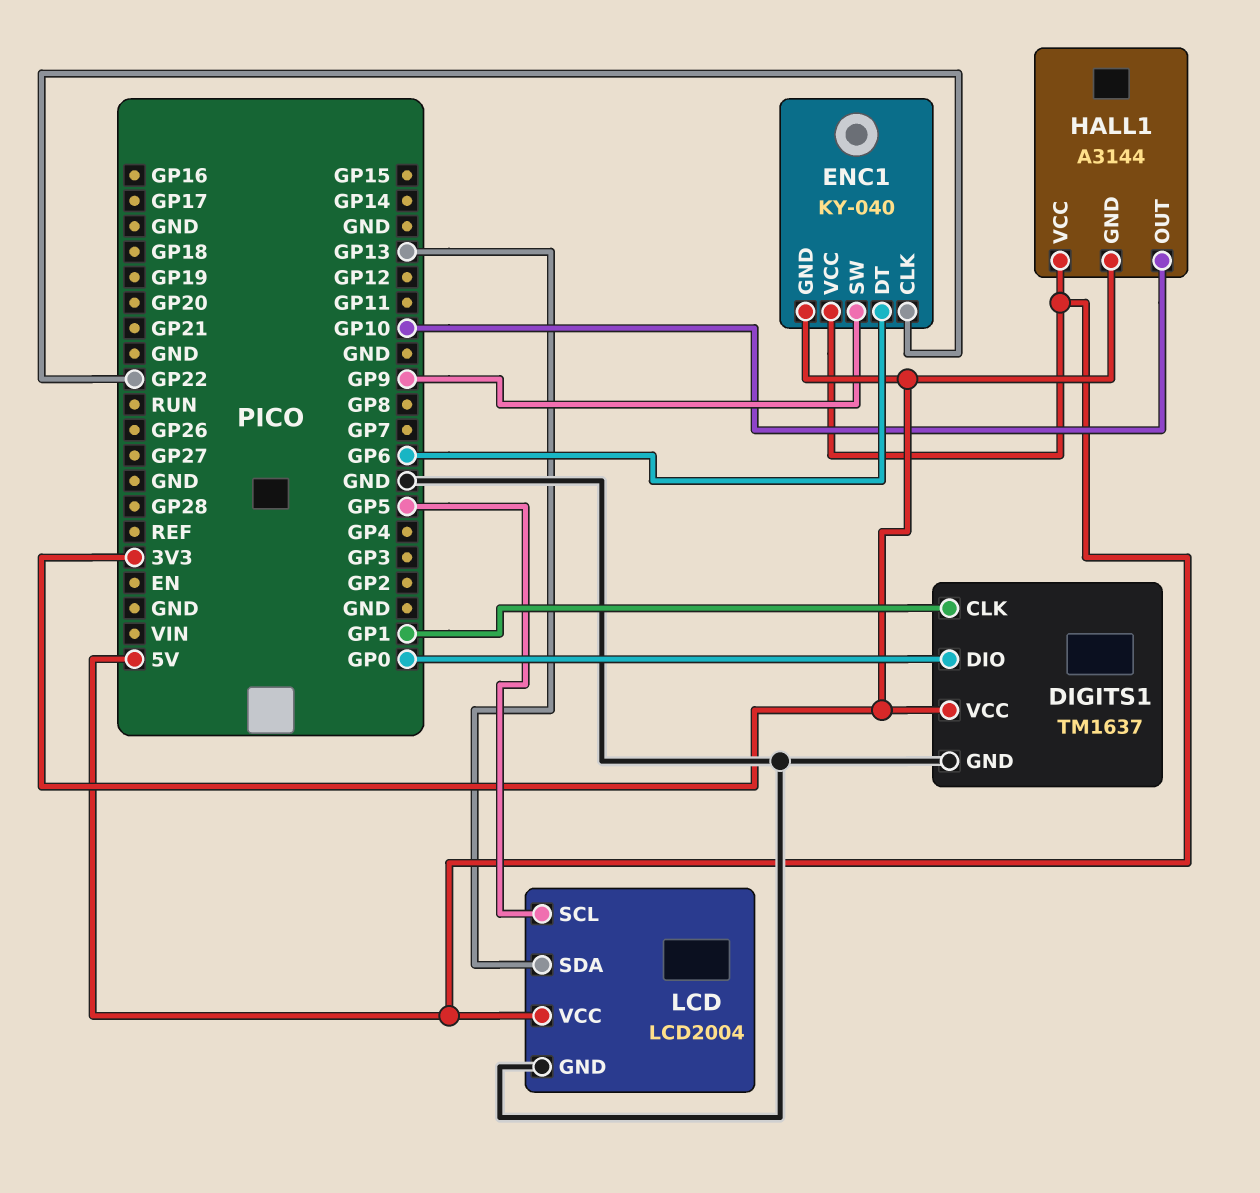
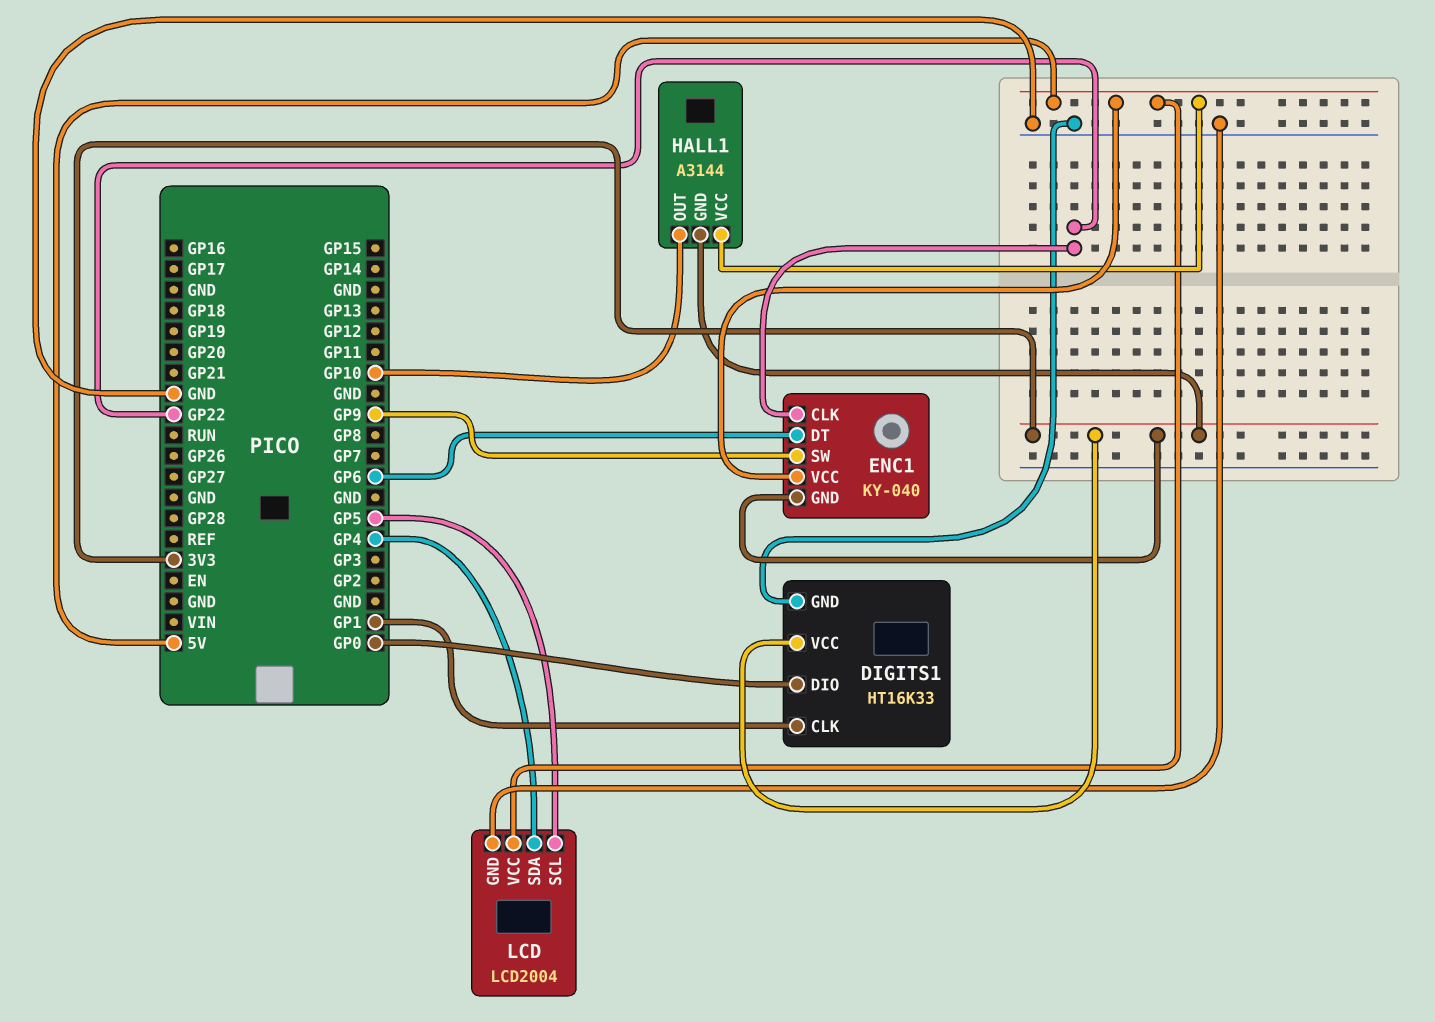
DIGITS1: TM1637 -> HT16K33
LCD pin SDA: GP13 -> GP4

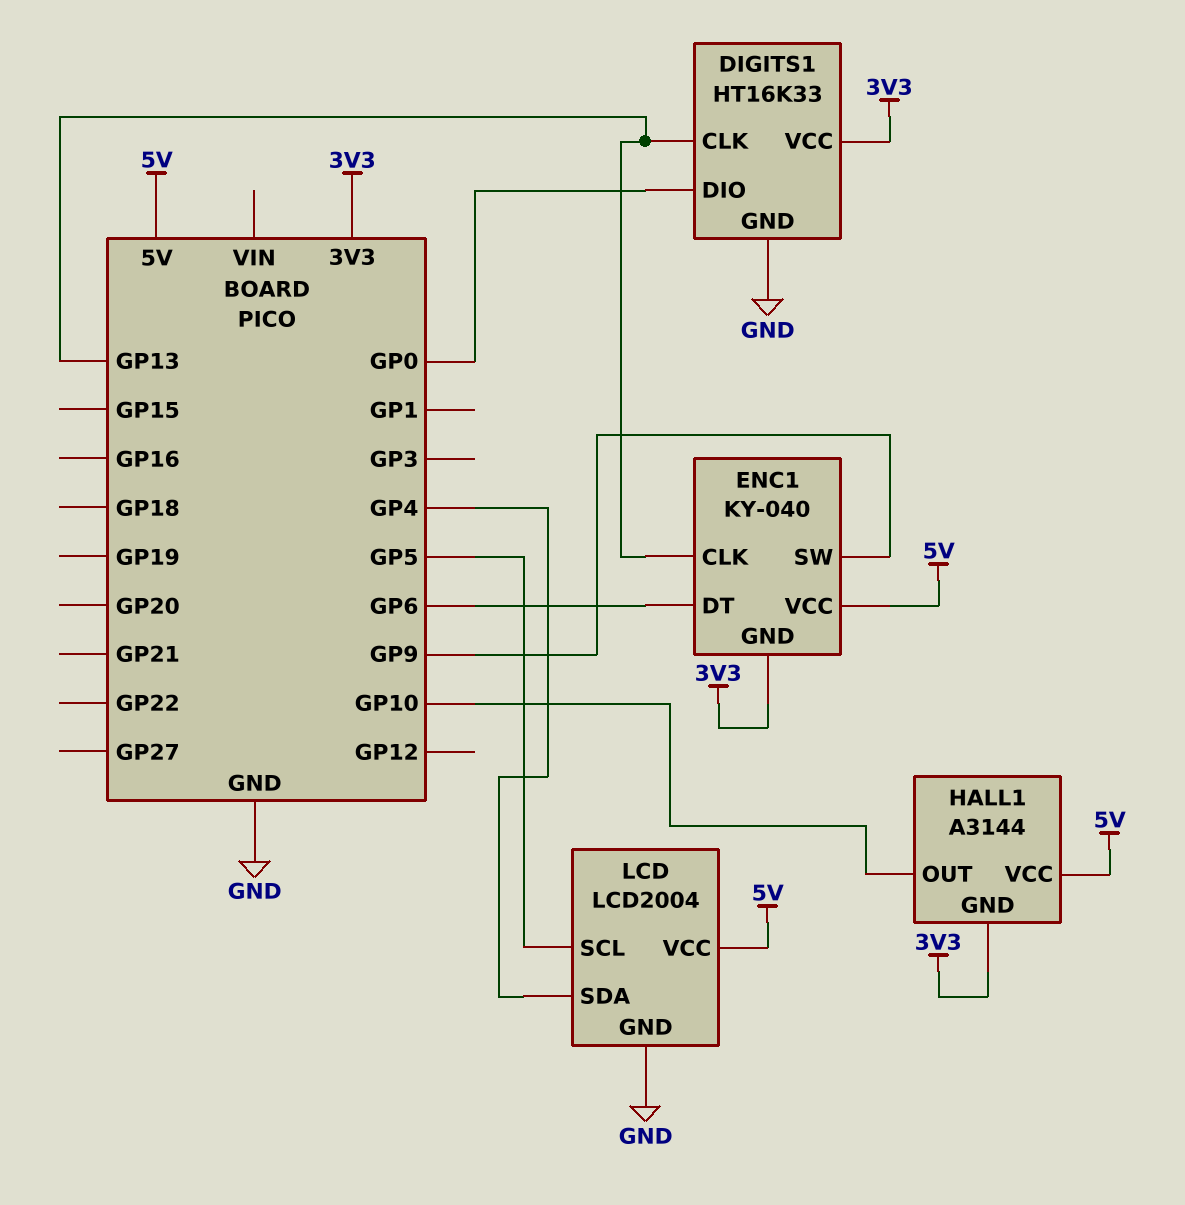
DIGITS1 pin CLK: GP1 -> GP13
ENC1 pin CLK: GP22 -> GP13

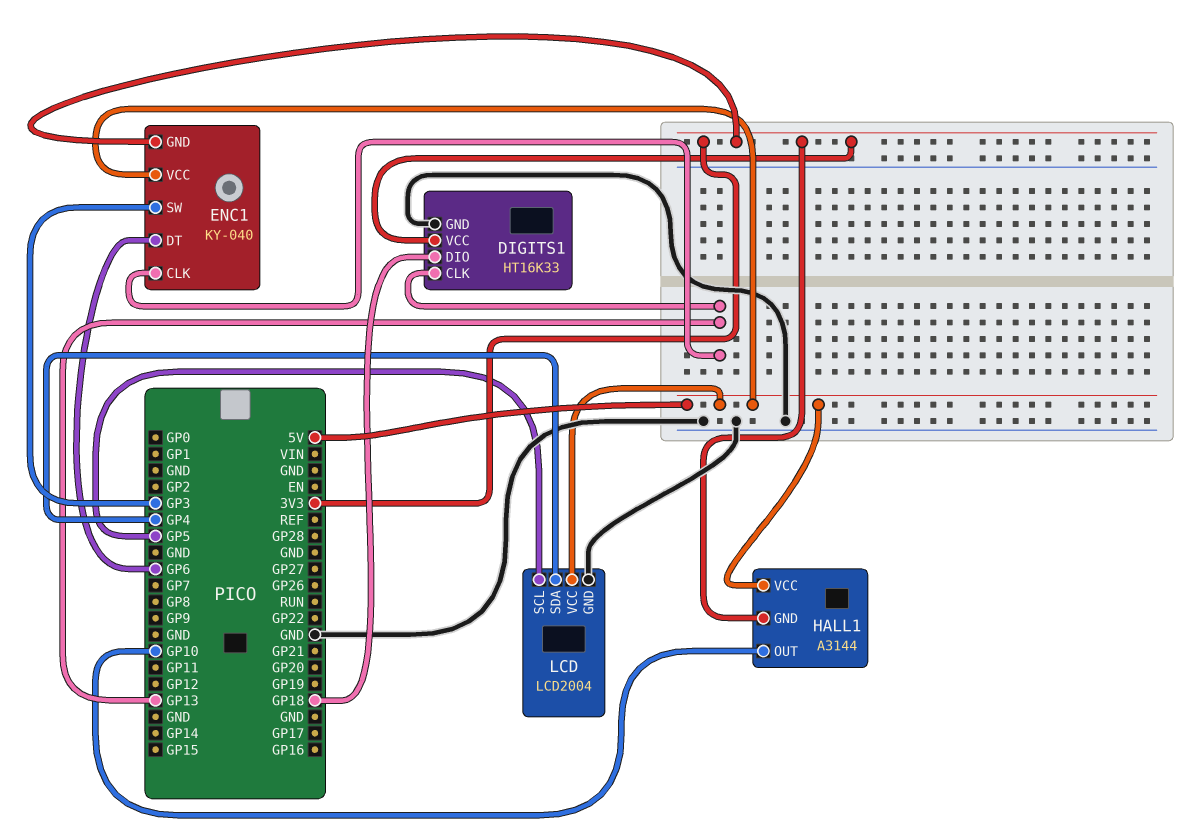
DIGITS1 pin DIO: GP0 -> GP18
ENC1 pin SW: GP9 -> GP3

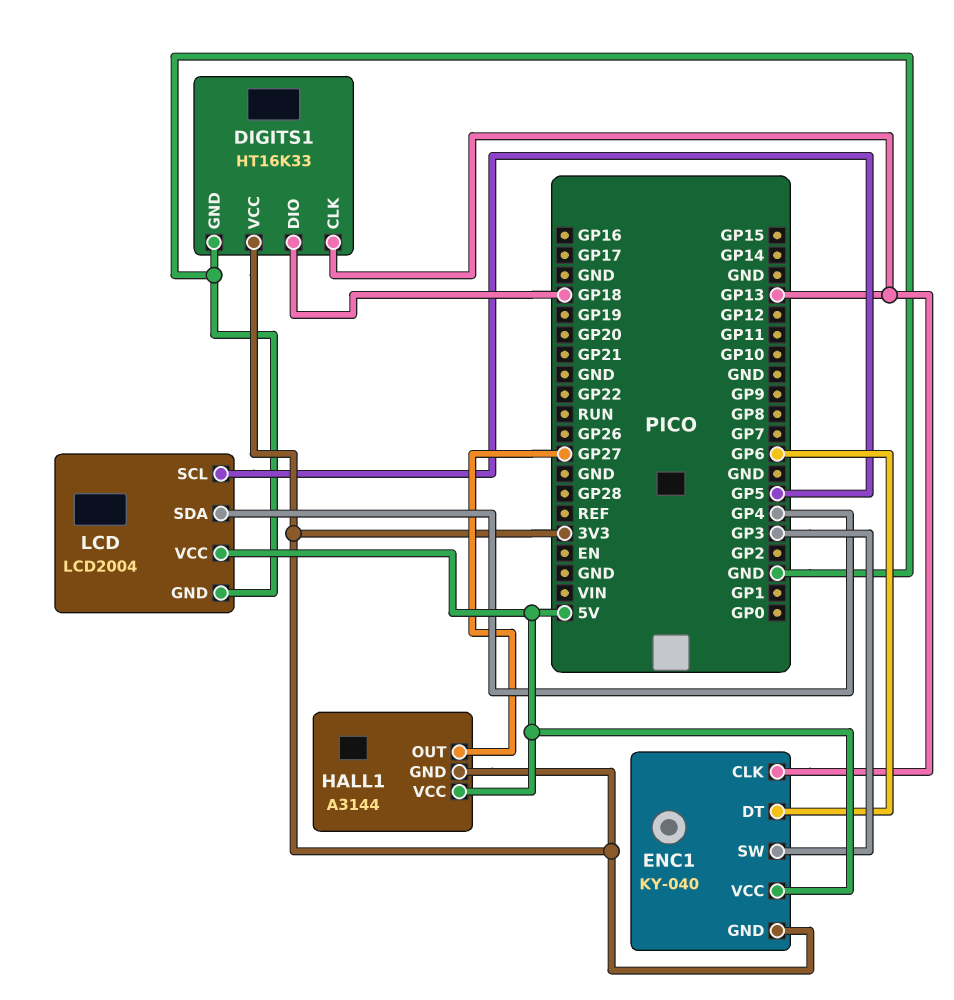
HALL1 pin OUT: GP10 -> GP27

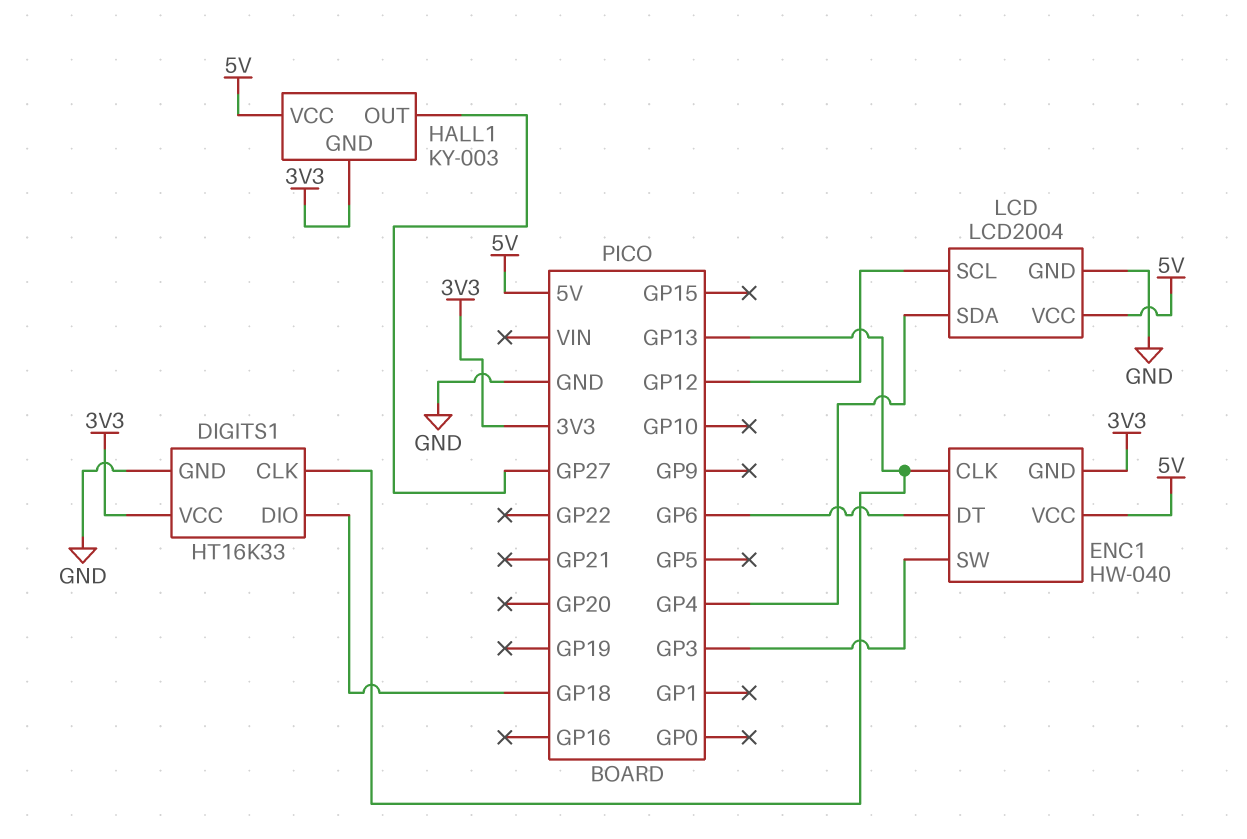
ENC1: KY-040 -> HW-040
HALL1: A3144 -> KY-003
LCD pin SCL: GP5 -> GP12

